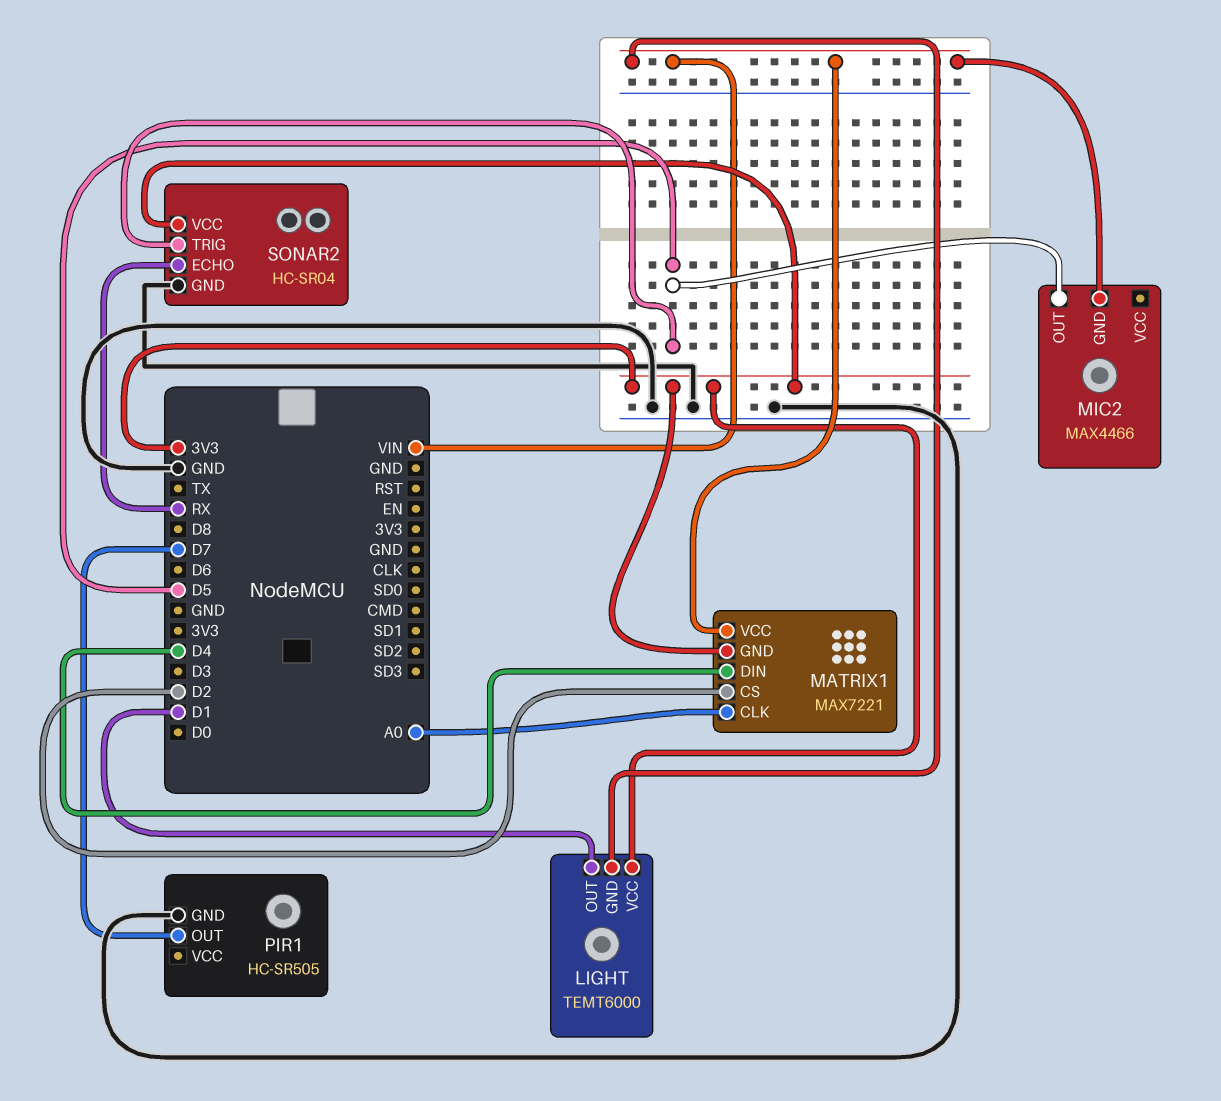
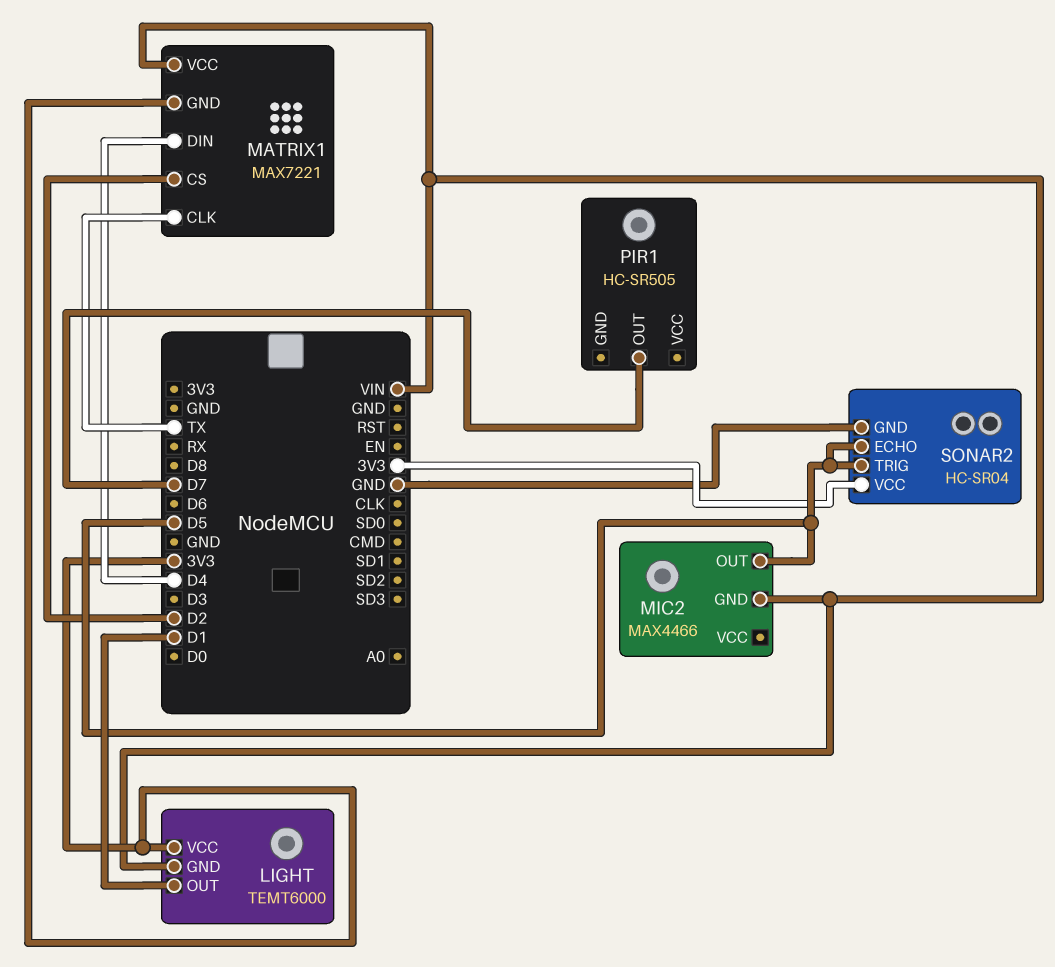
MATRIX1 pin CLK: A0 -> TX
PIR1 pin GND: GND -> none
SONAR2 pin ECHO: RX -> D5

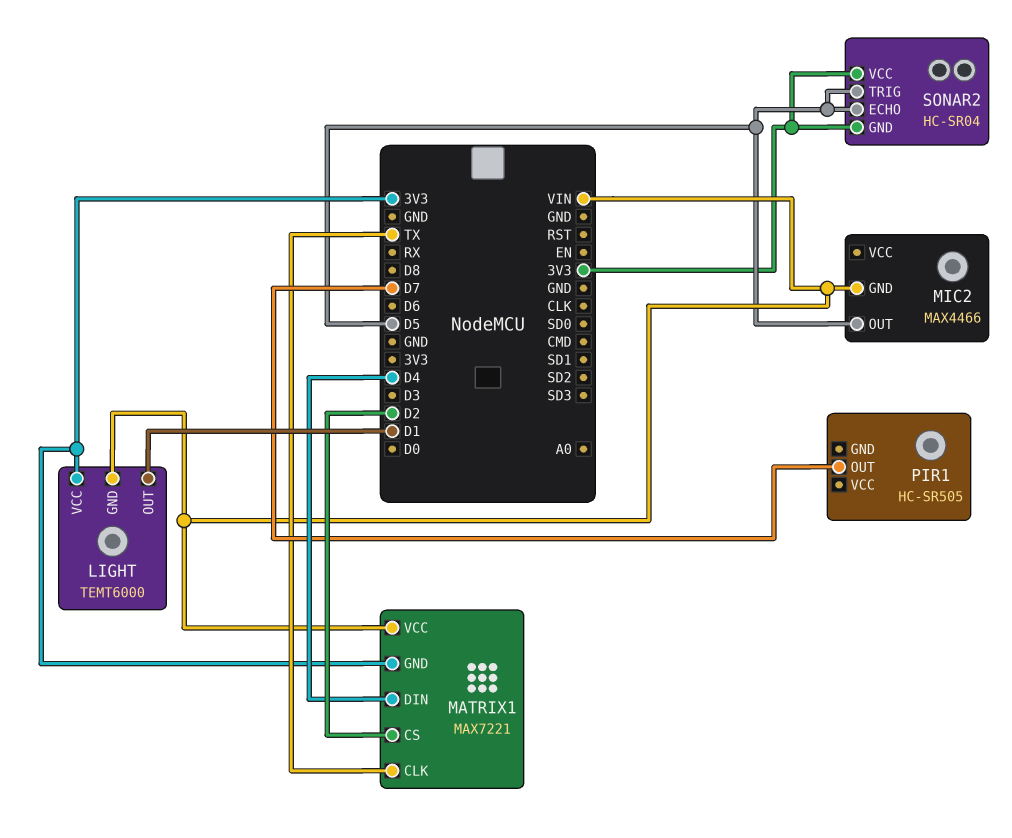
SONAR2 pin GND: GND -> 3V3

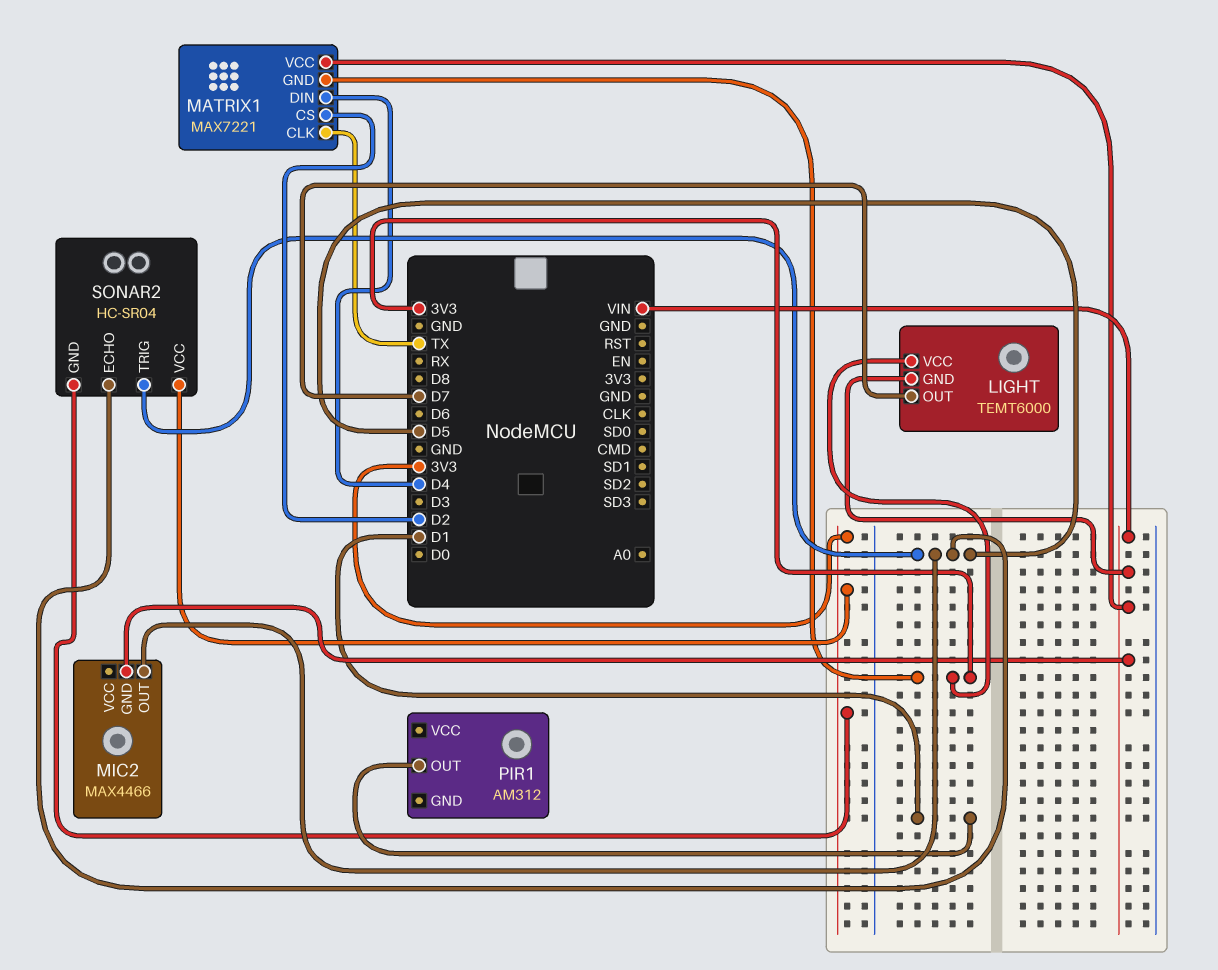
LIGHT pin OUT: D1 -> D7
PIR1: HC-SR505 -> AM312
PIR1 pin OUT: D7 -> D1

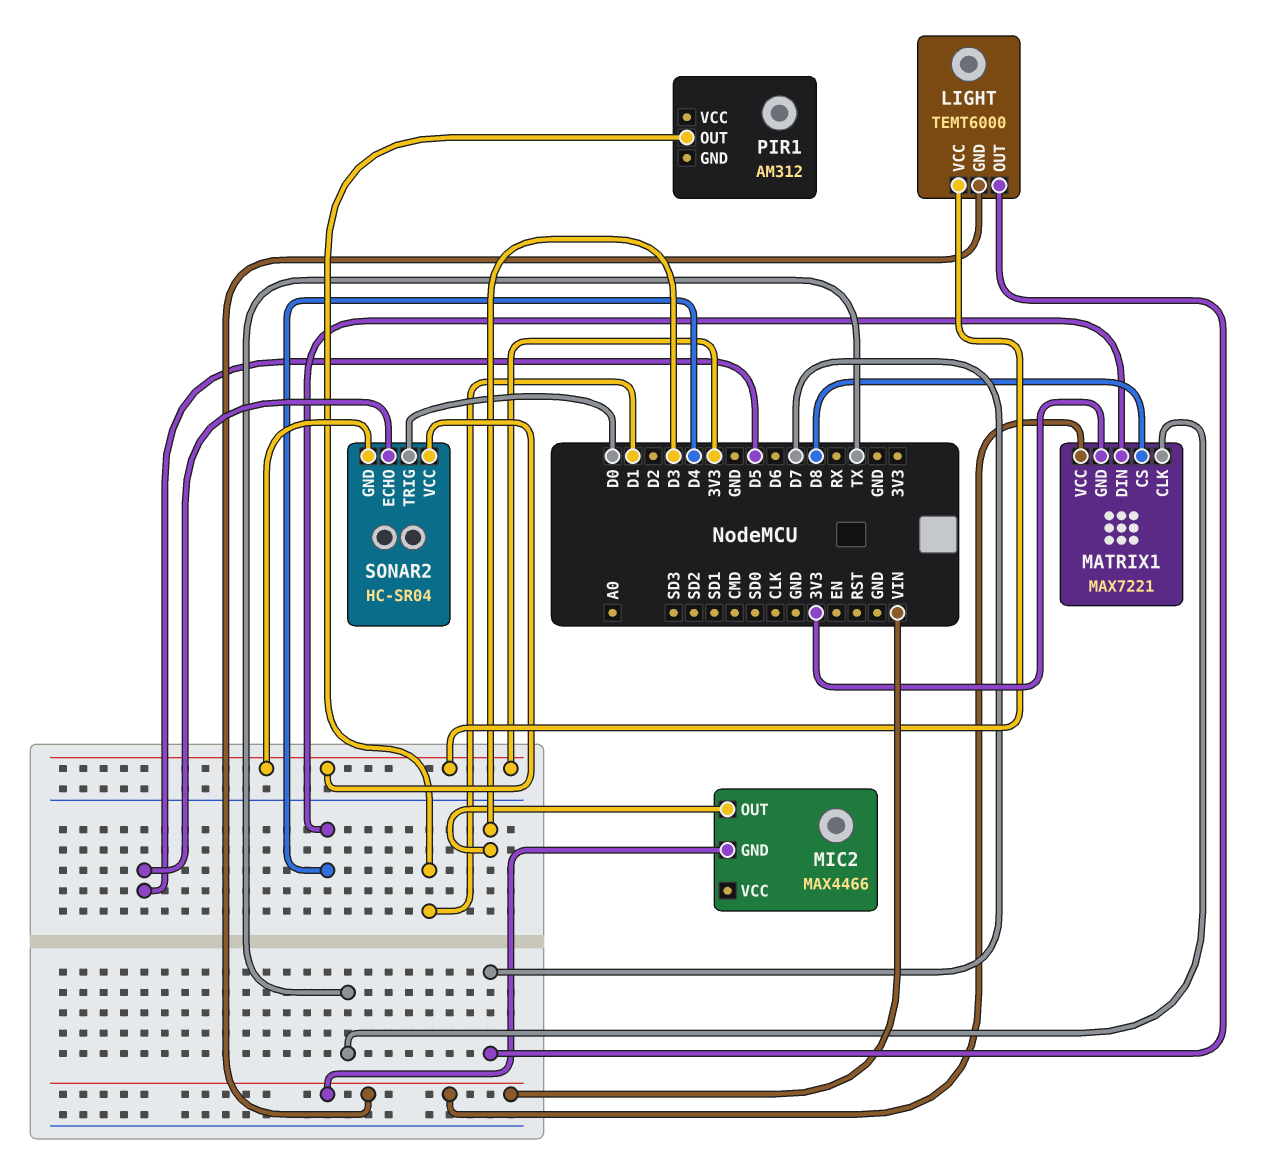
MATRIX1 pin CS: D2 -> D8
MIC2 pin OUT: D5 -> D3
SONAR2 pin TRIG: D5 -> D0

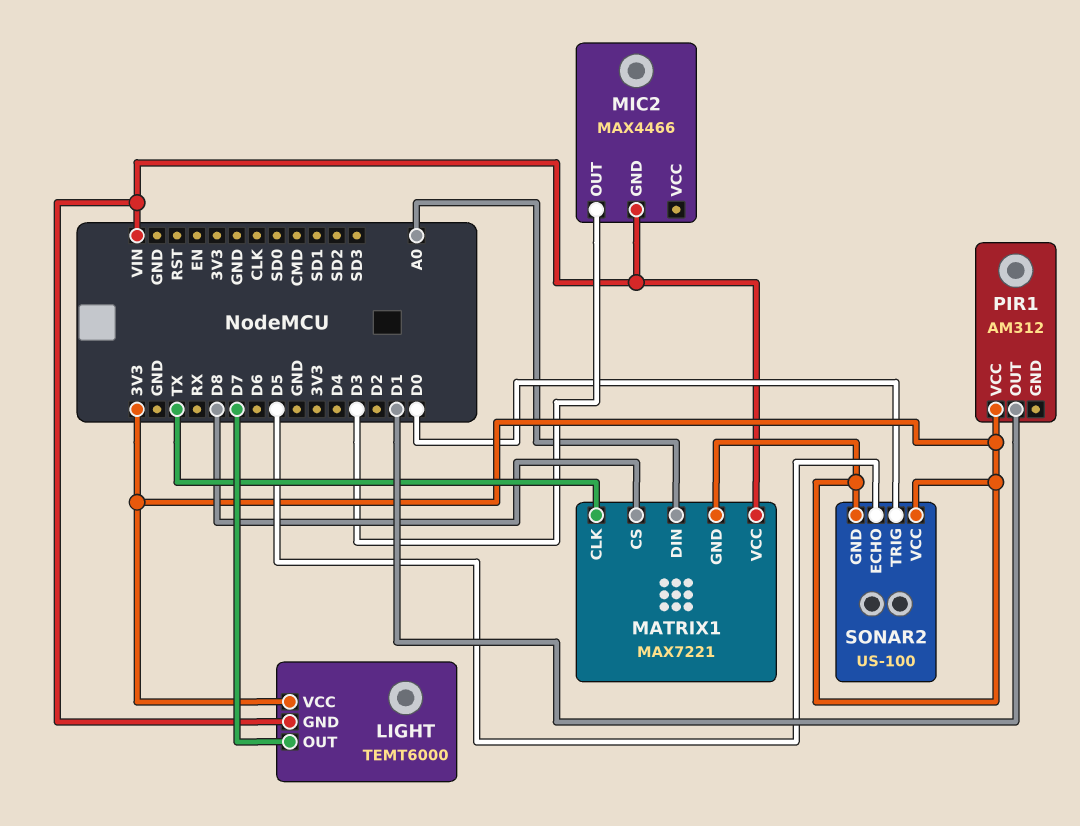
MATRIX1 pin DIN: D4 -> A0
PIR1 pin VCC: none -> 3V3
SONAR2: HC-SR04 -> US-100

